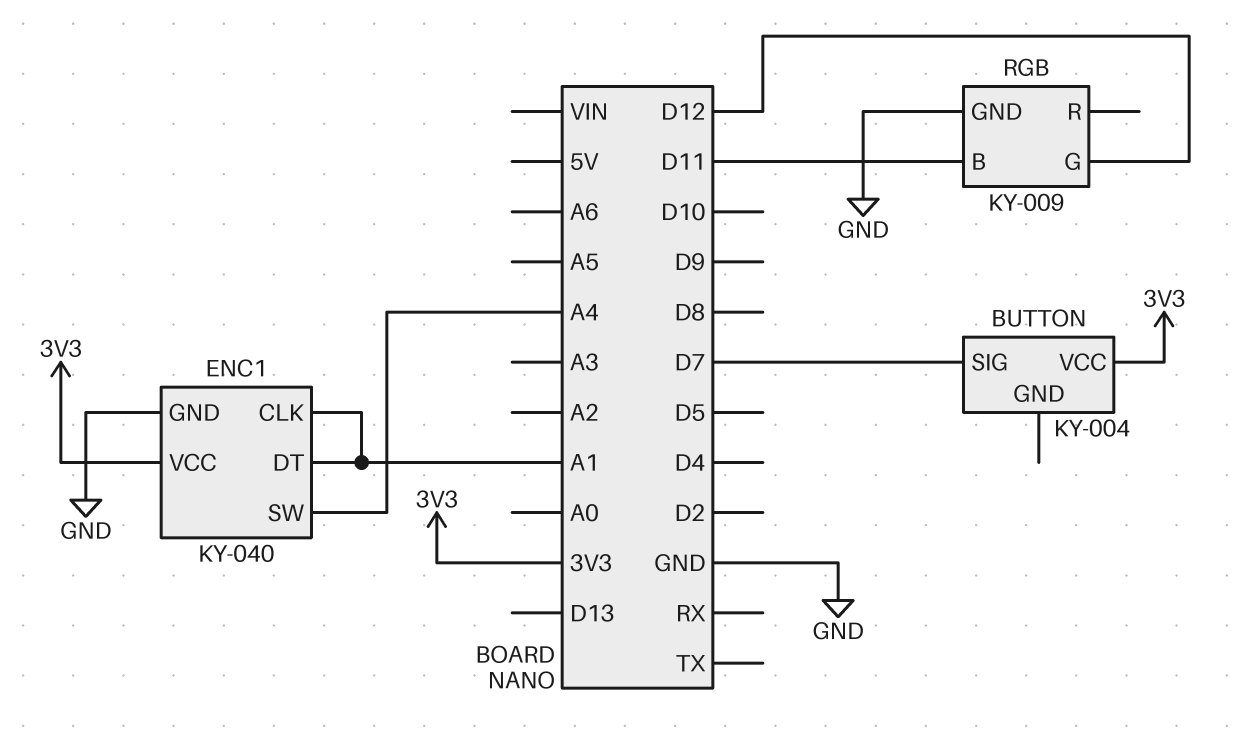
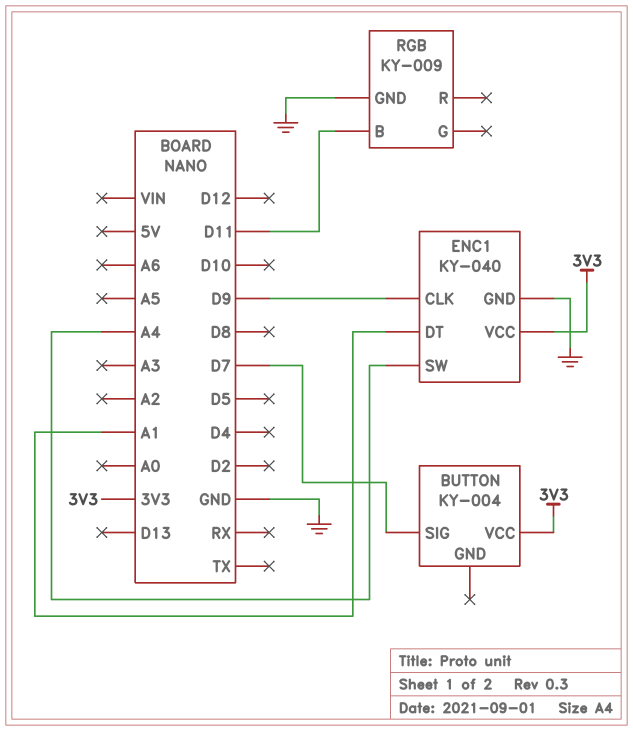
ENC1 pin CLK: A1 -> D9
RGB pin G: D12 -> none

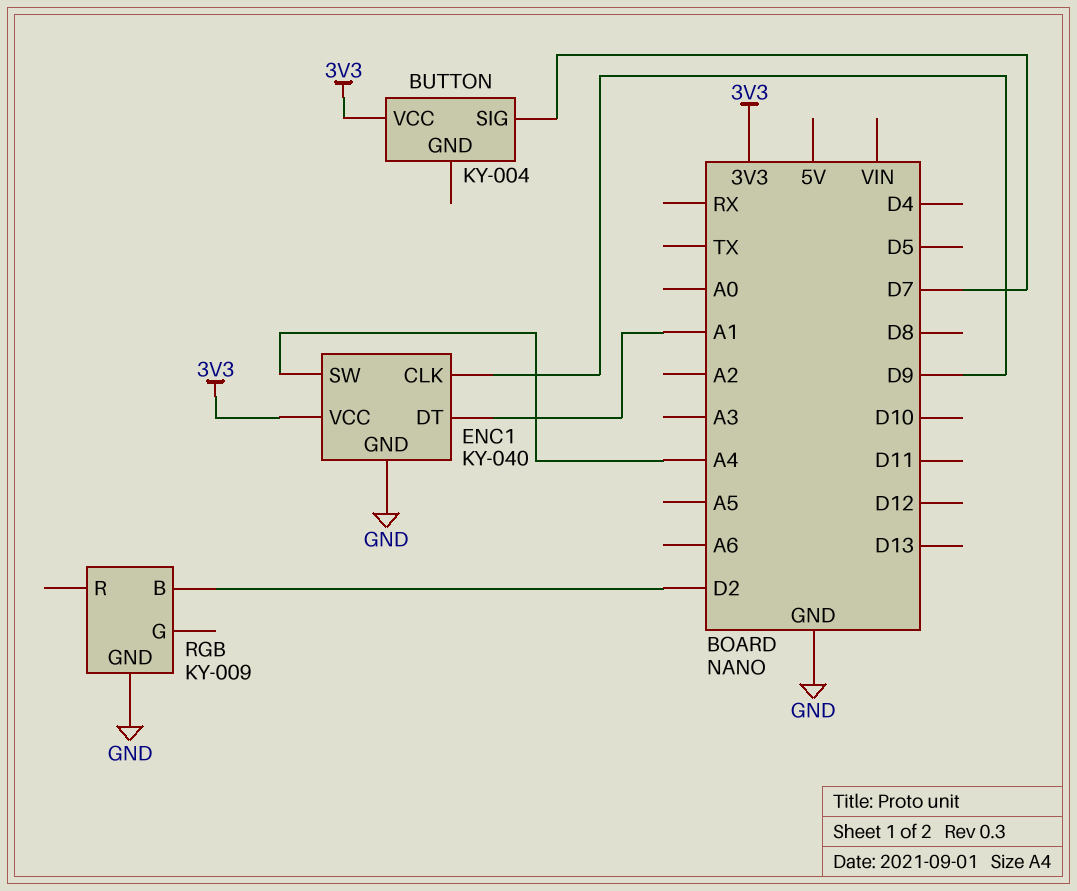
RGB pin B: D11 -> D2

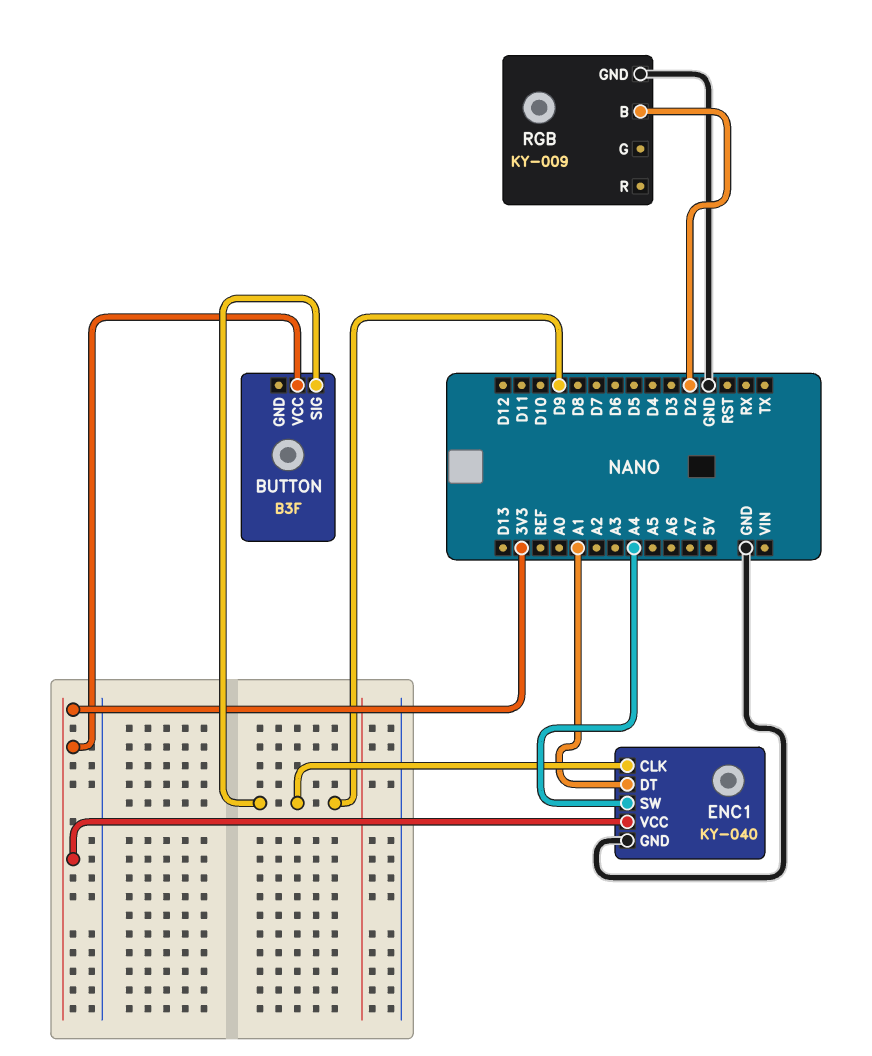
BUTTON: KY-004 -> B3F
BUTTON pin SIG: D7 -> D9

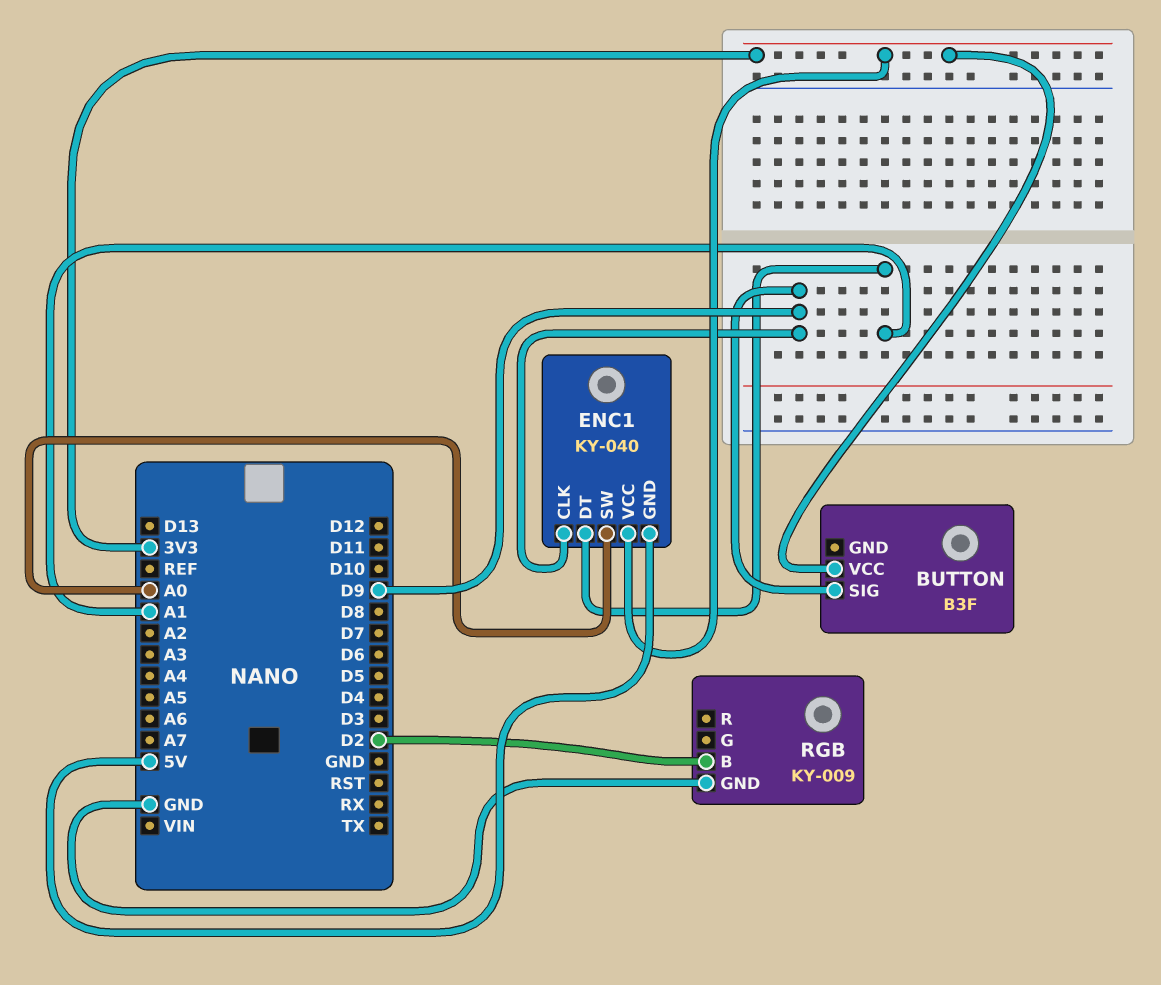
ENC1 pin GND: GND -> 5V
ENC1 pin SW: A4 -> A0

